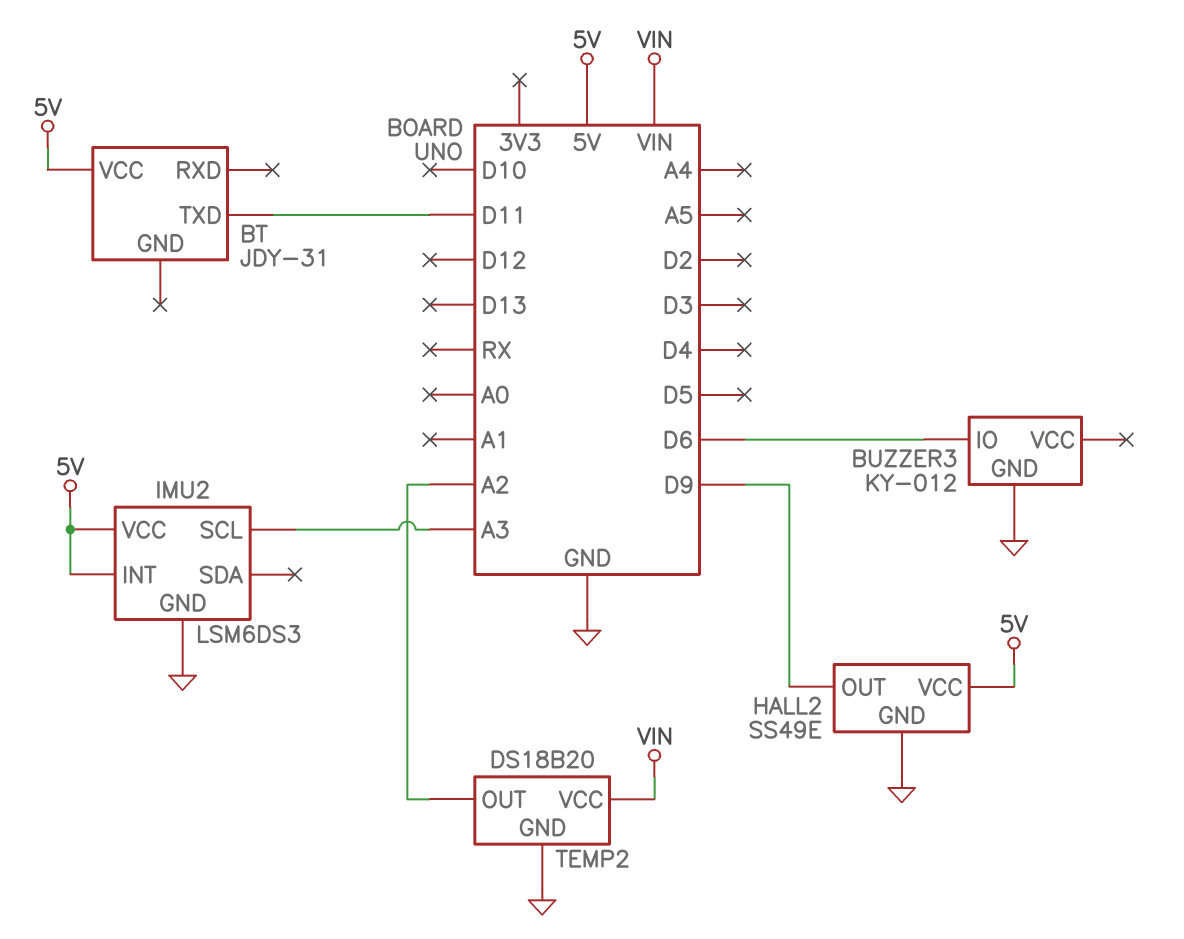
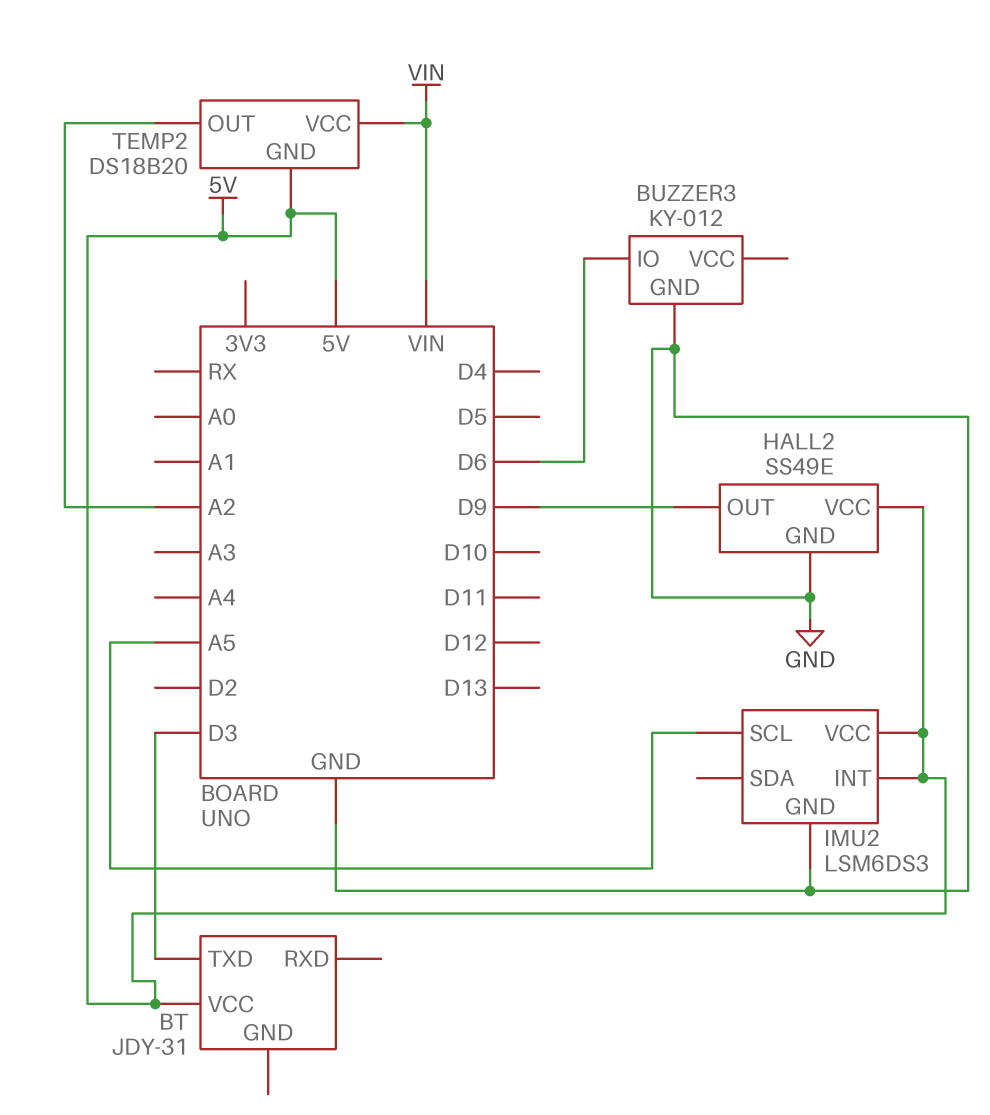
BT pin TXD: D11 -> D3
IMU2 pin SCL: A3 -> A5
TEMP2 pin GND: GND -> 5V

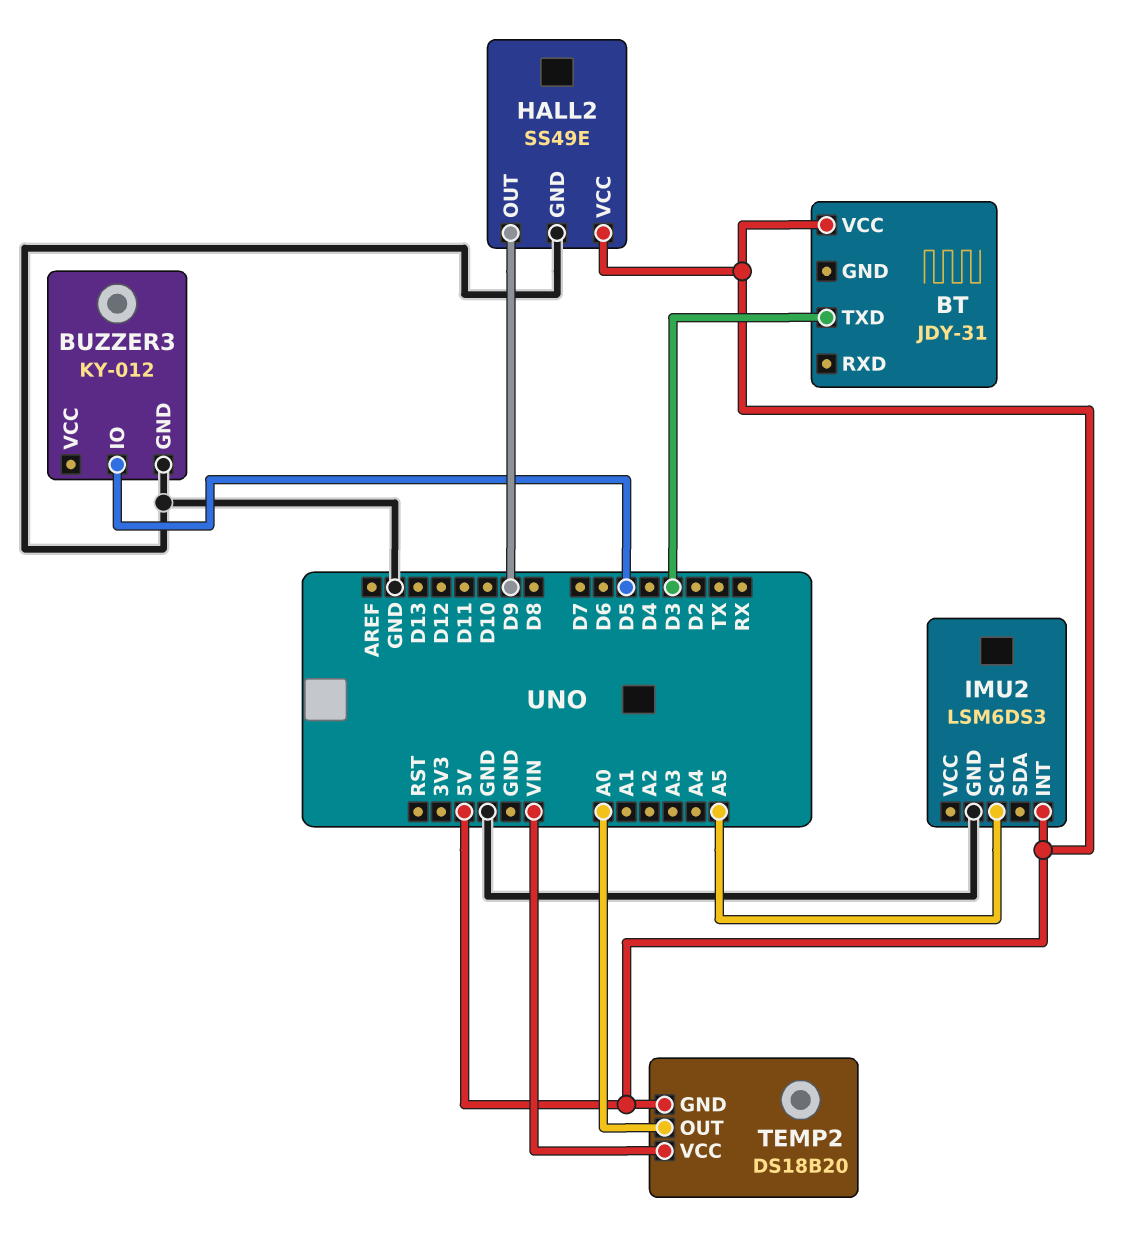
BUZZER3 pin IO: D6 -> D5
IMU2 pin VCC: 5V -> none
TEMP2 pin OUT: A2 -> A0

